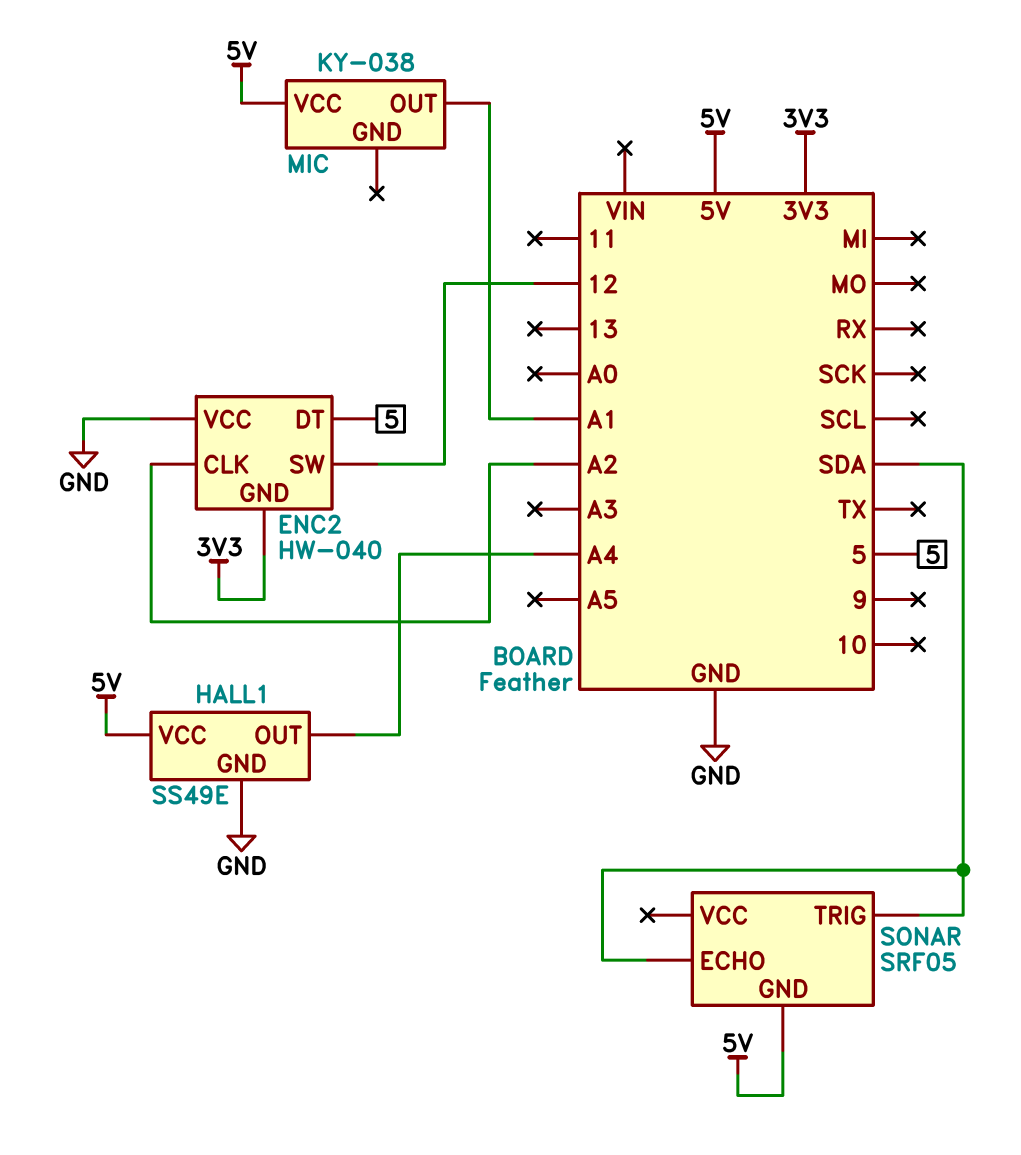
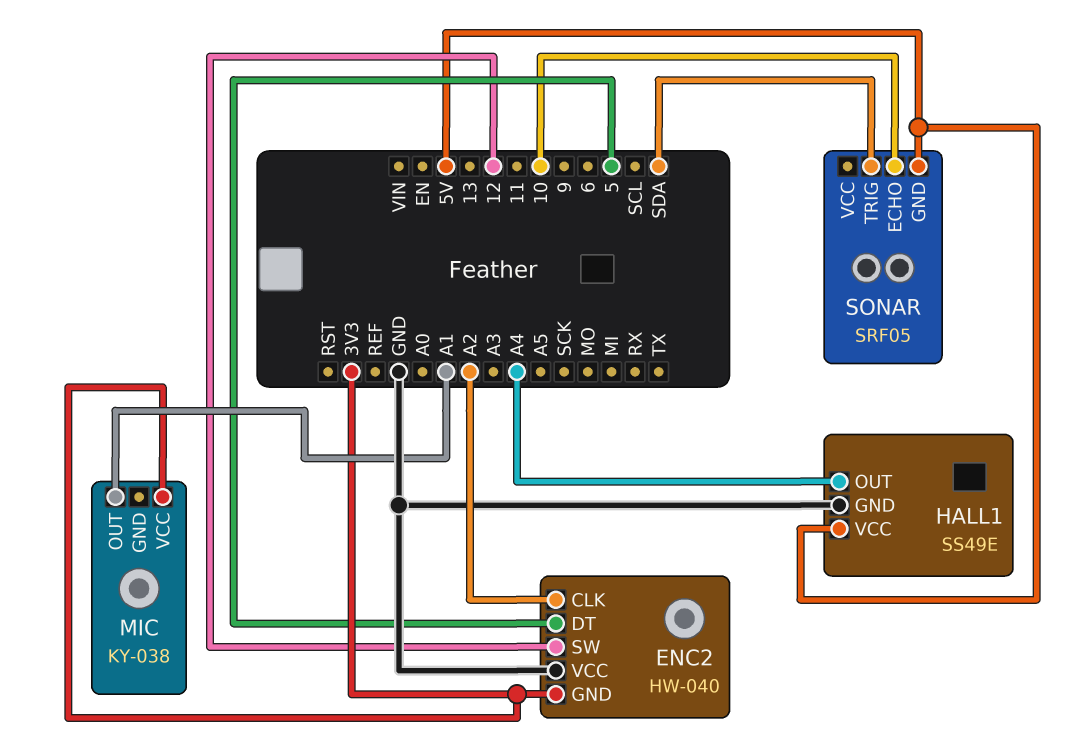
MIC pin VCC: 5V -> 3V3
SONAR pin ECHO: SDA -> 10

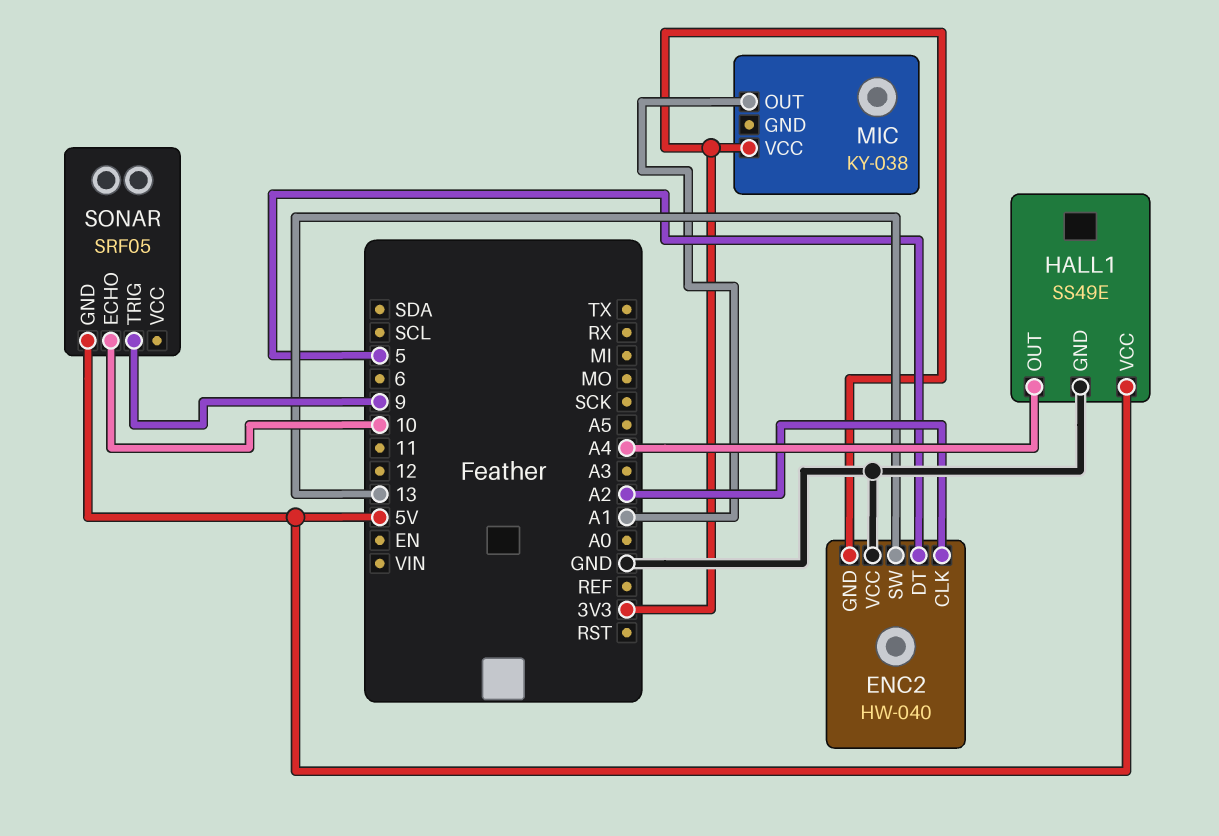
ENC2 pin SW: 12 -> 13
SONAR pin TRIG: SDA -> 9

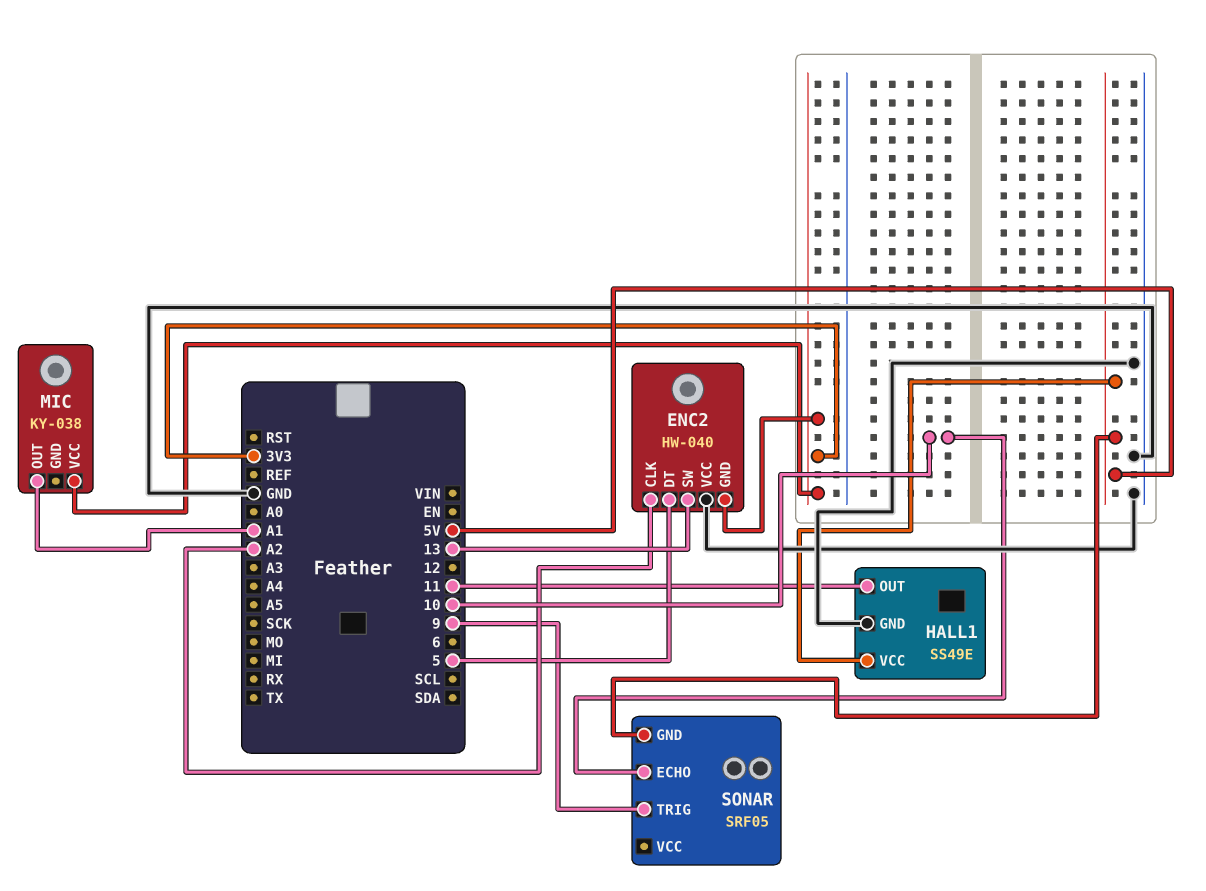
HALL1 pin OUT: A4 -> 11

